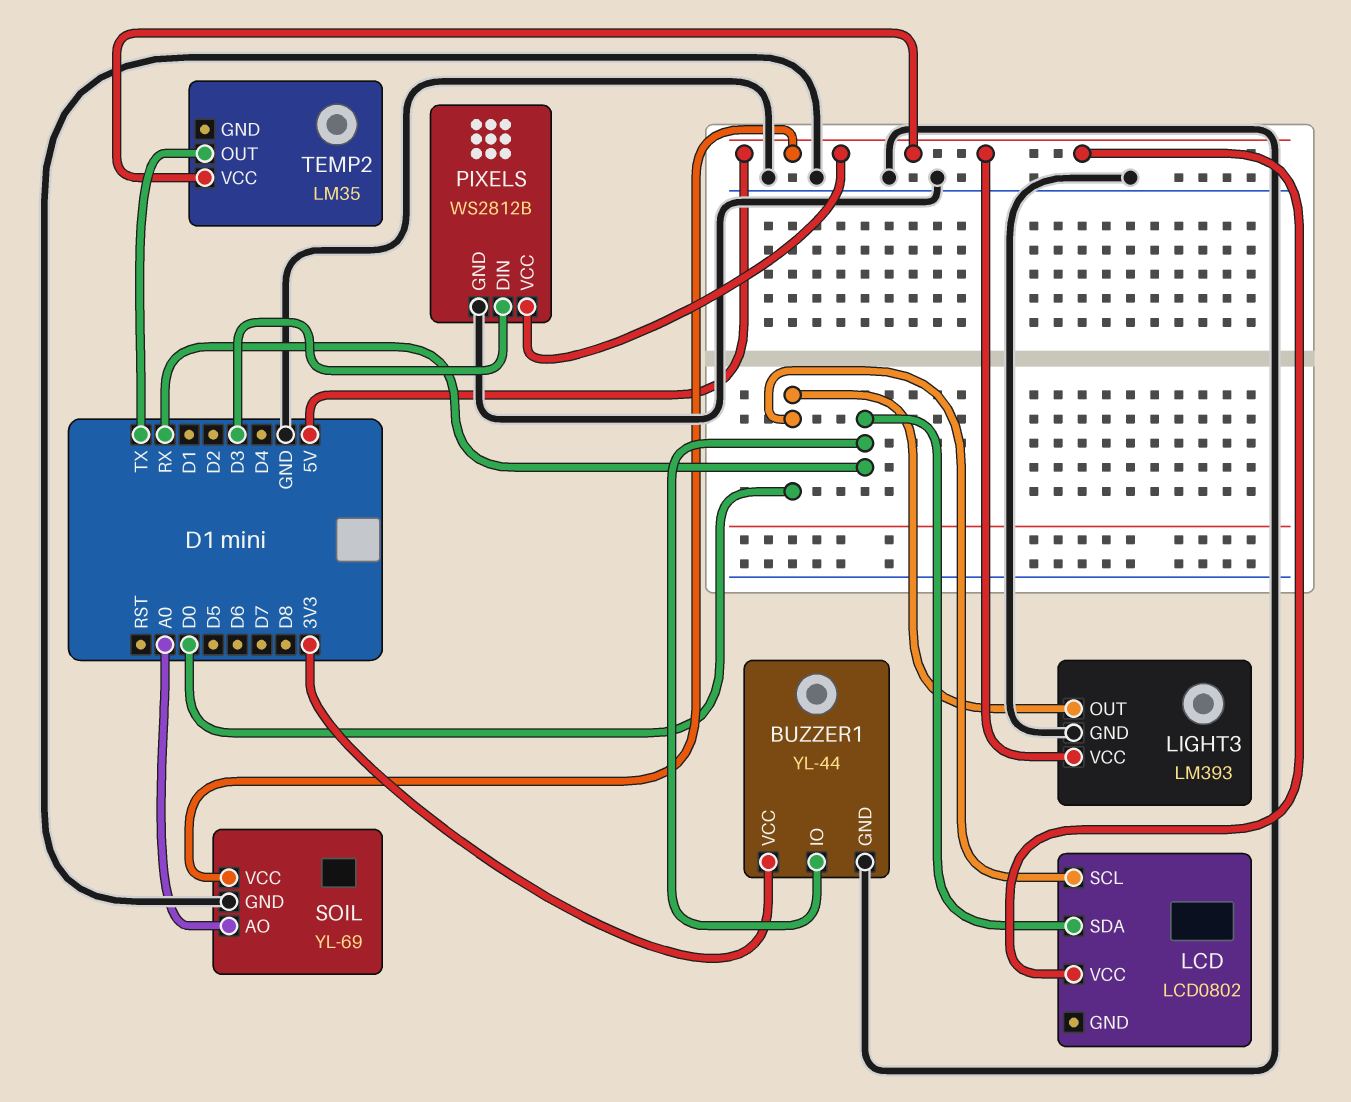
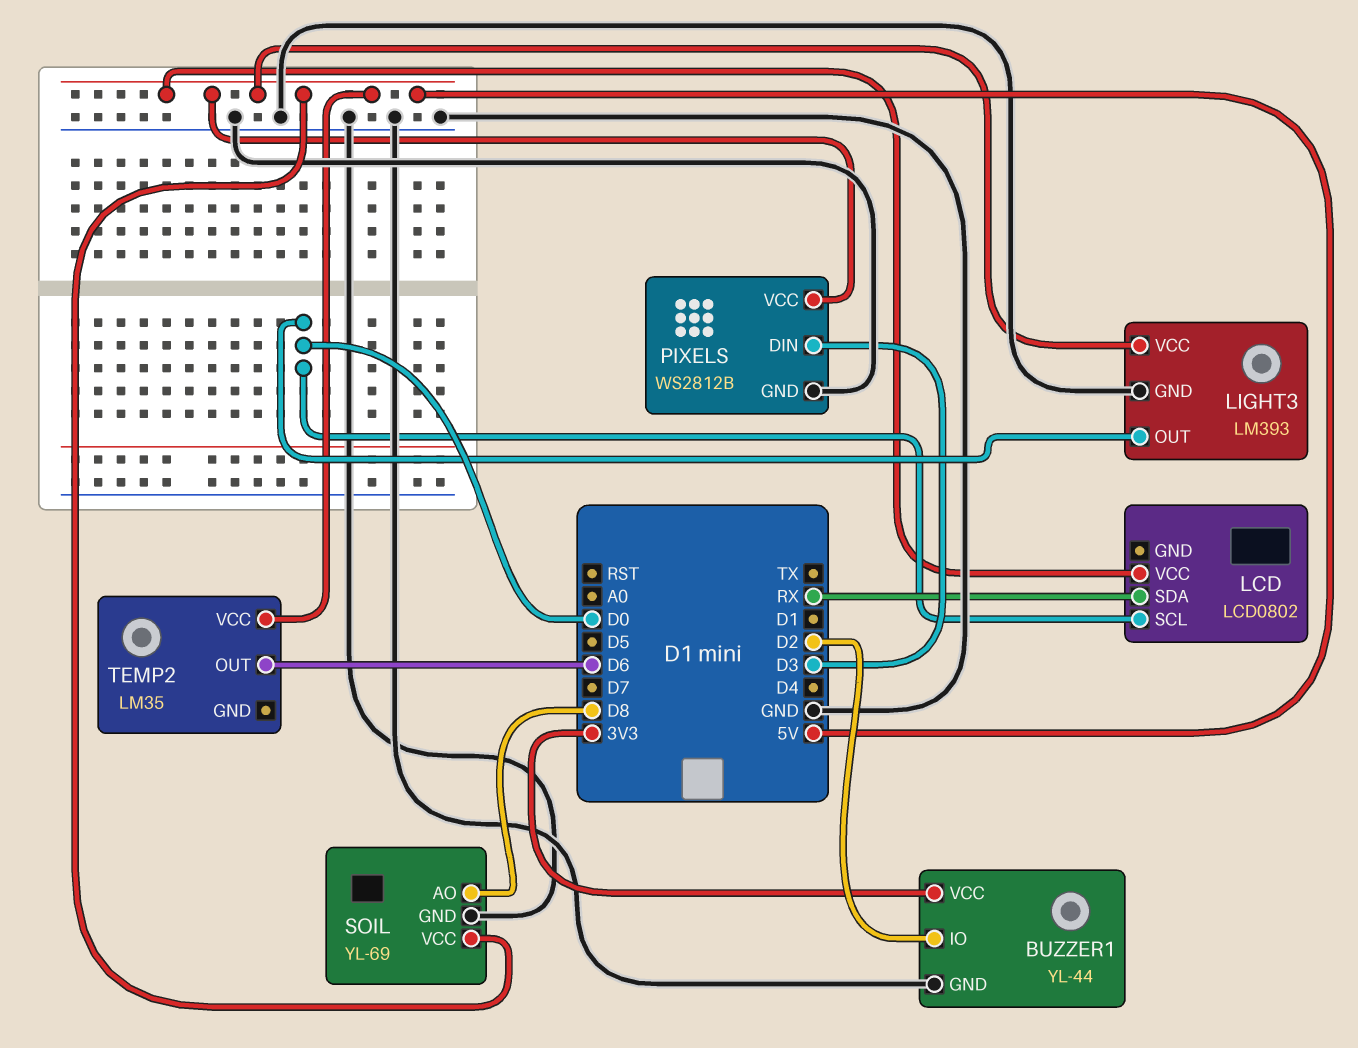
BUZZER1 pin IO: RX -> D2
SOIL pin AO: A0 -> D8
TEMP2 pin OUT: TX -> D6

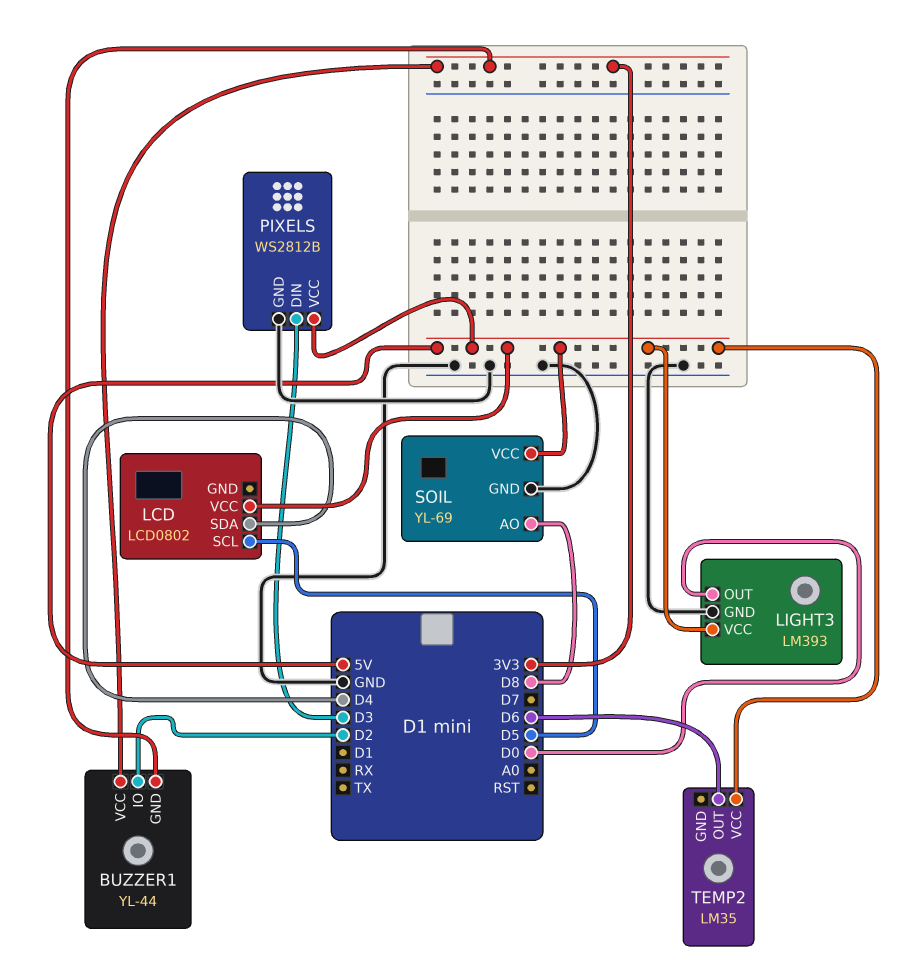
BUZZER1 pin GND: GND -> 3V3
LCD pin SCL: D0 -> D5
LCD pin SDA: RX -> D4

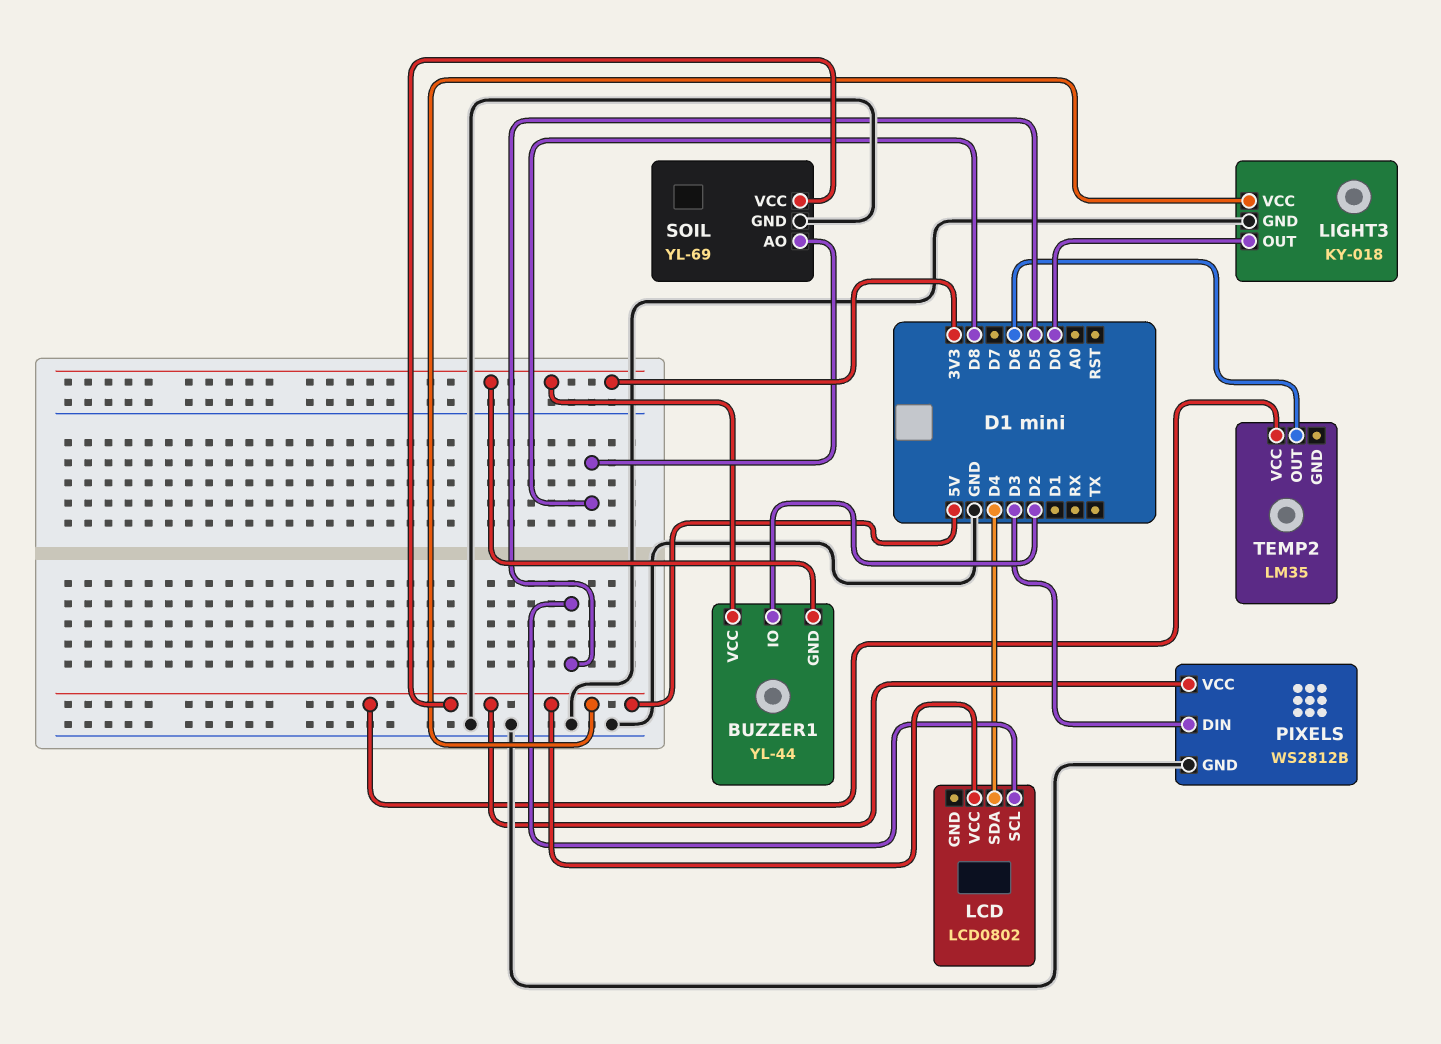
LIGHT3: LM393 -> KY-018

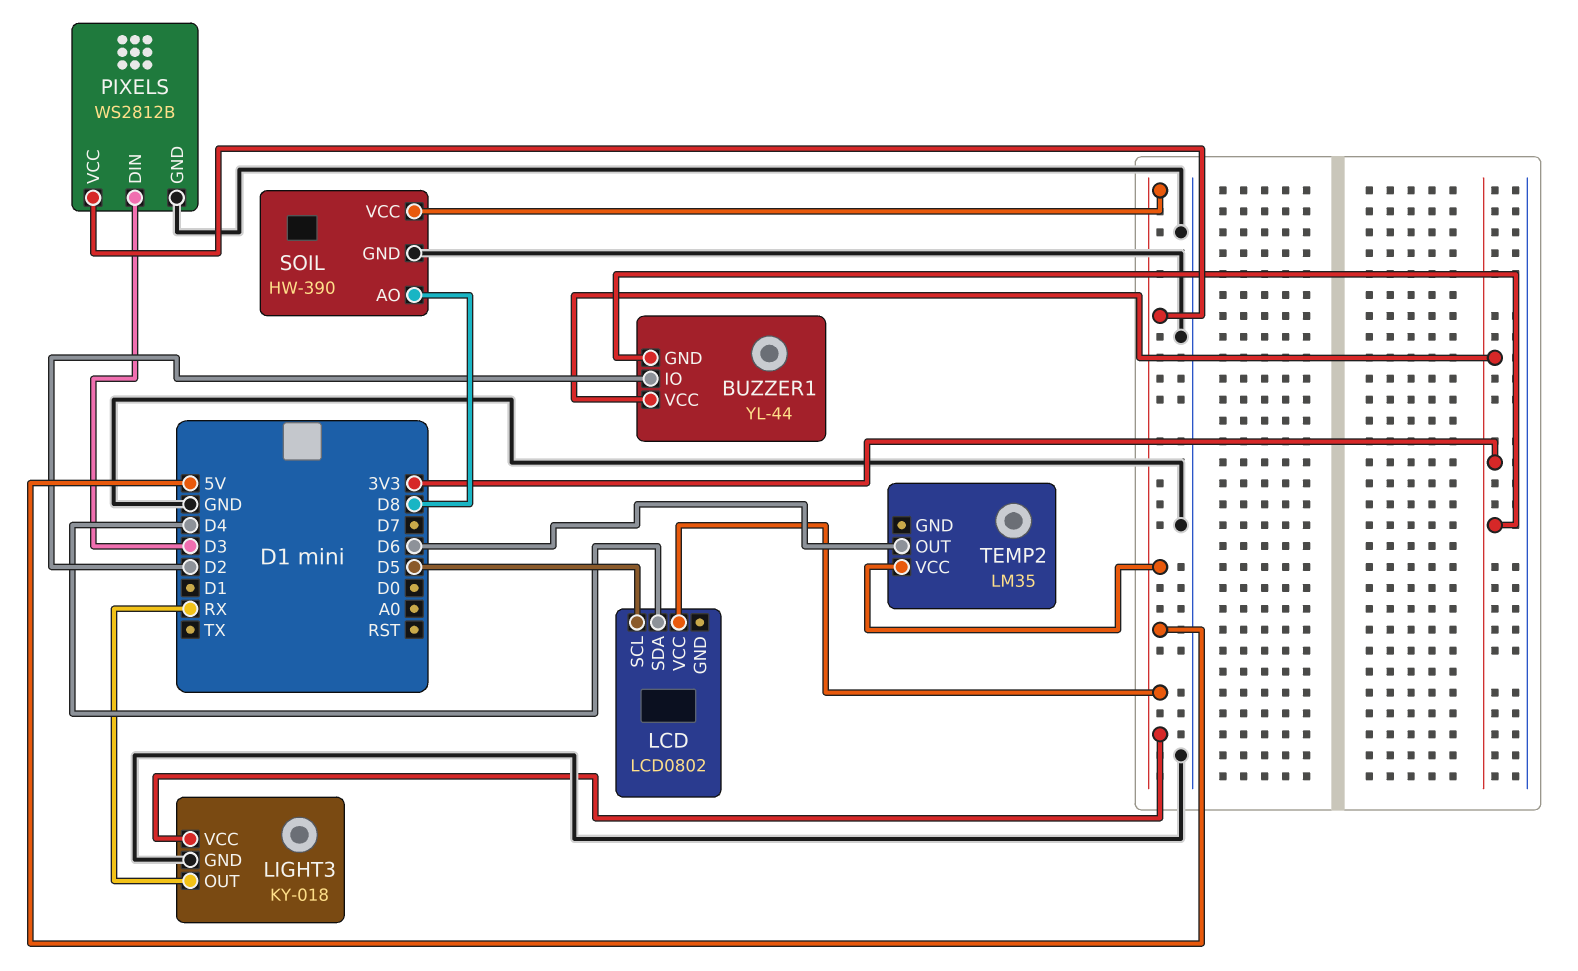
LIGHT3 pin OUT: D0 -> RX
SOIL: YL-69 -> HW-390

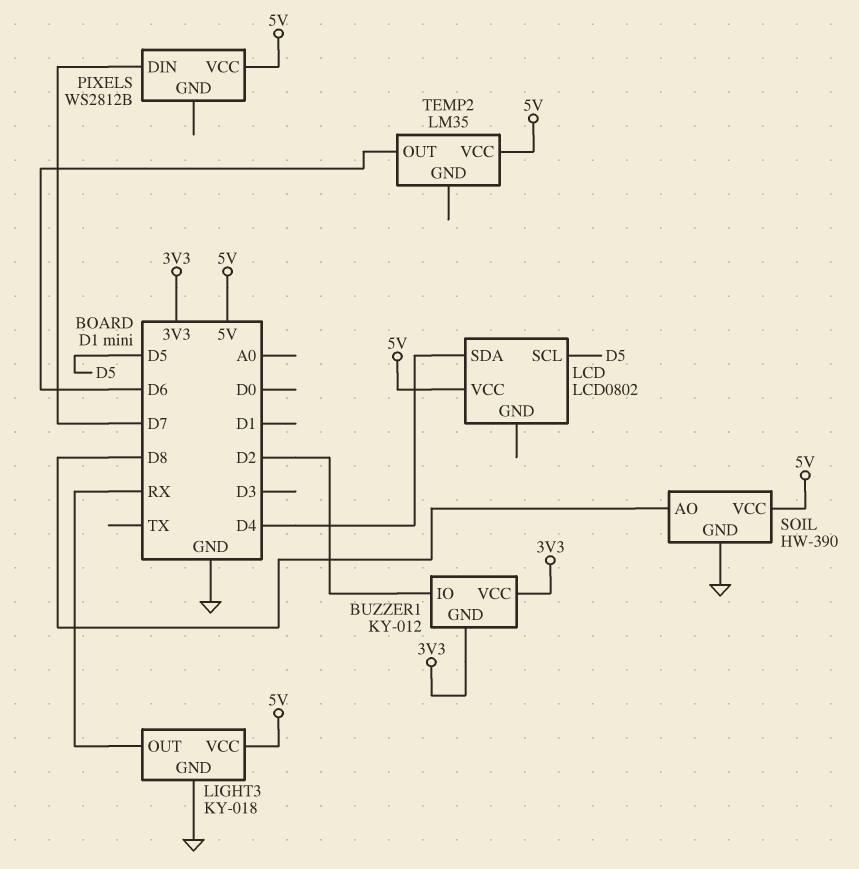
BUZZER1: YL-44 -> KY-012
PIXELS pin DIN: D3 -> D7
PIXELS pin GND: GND -> none

